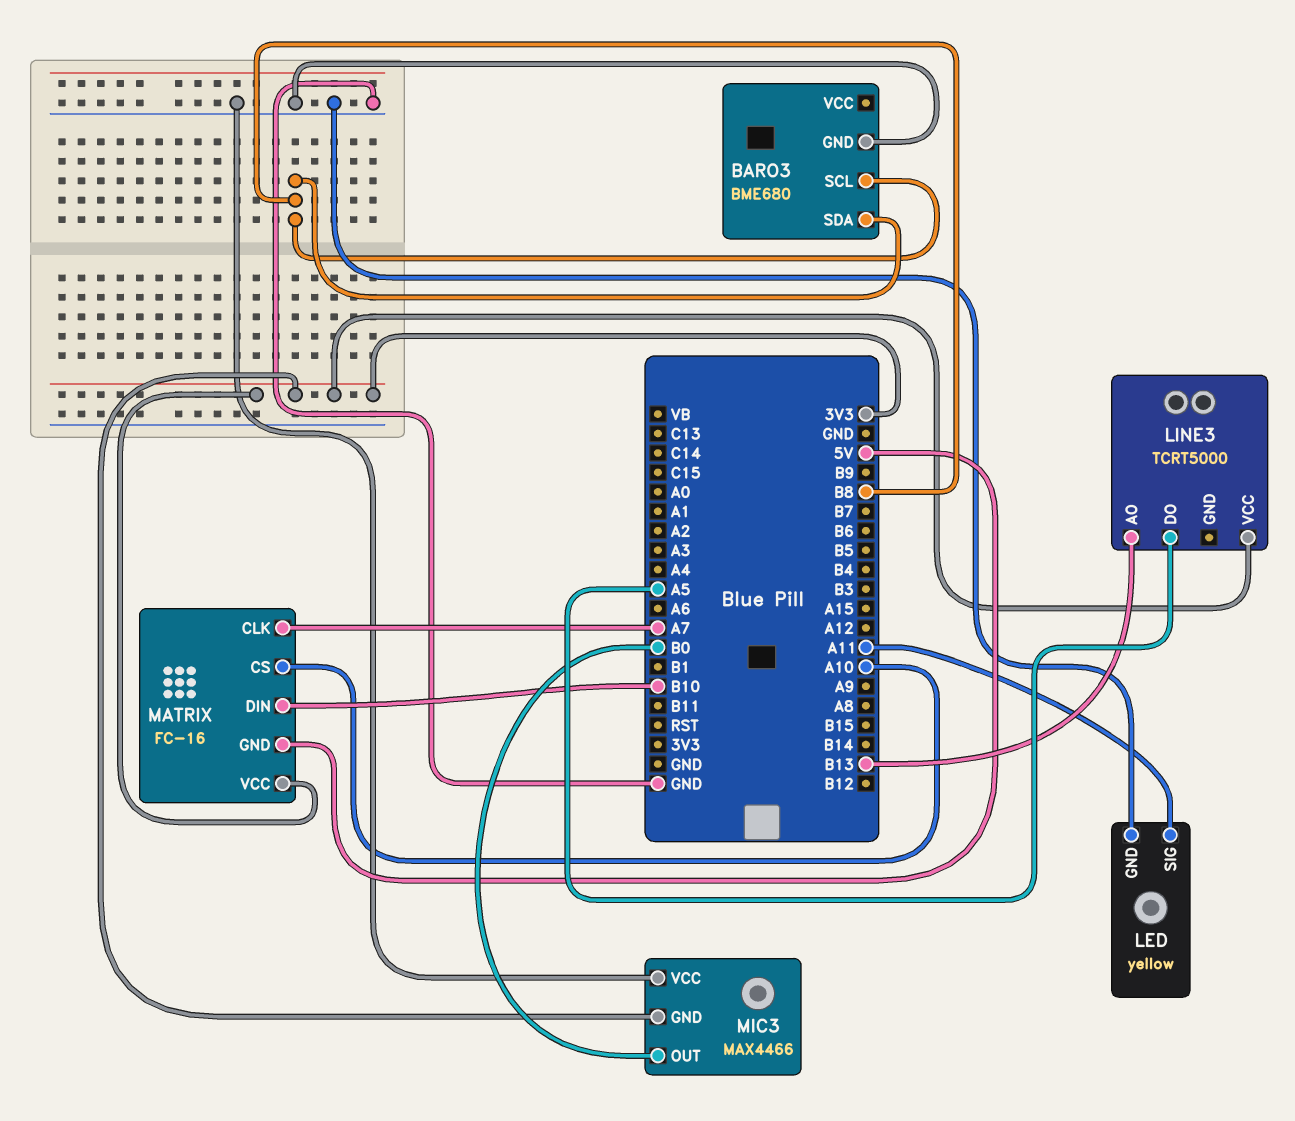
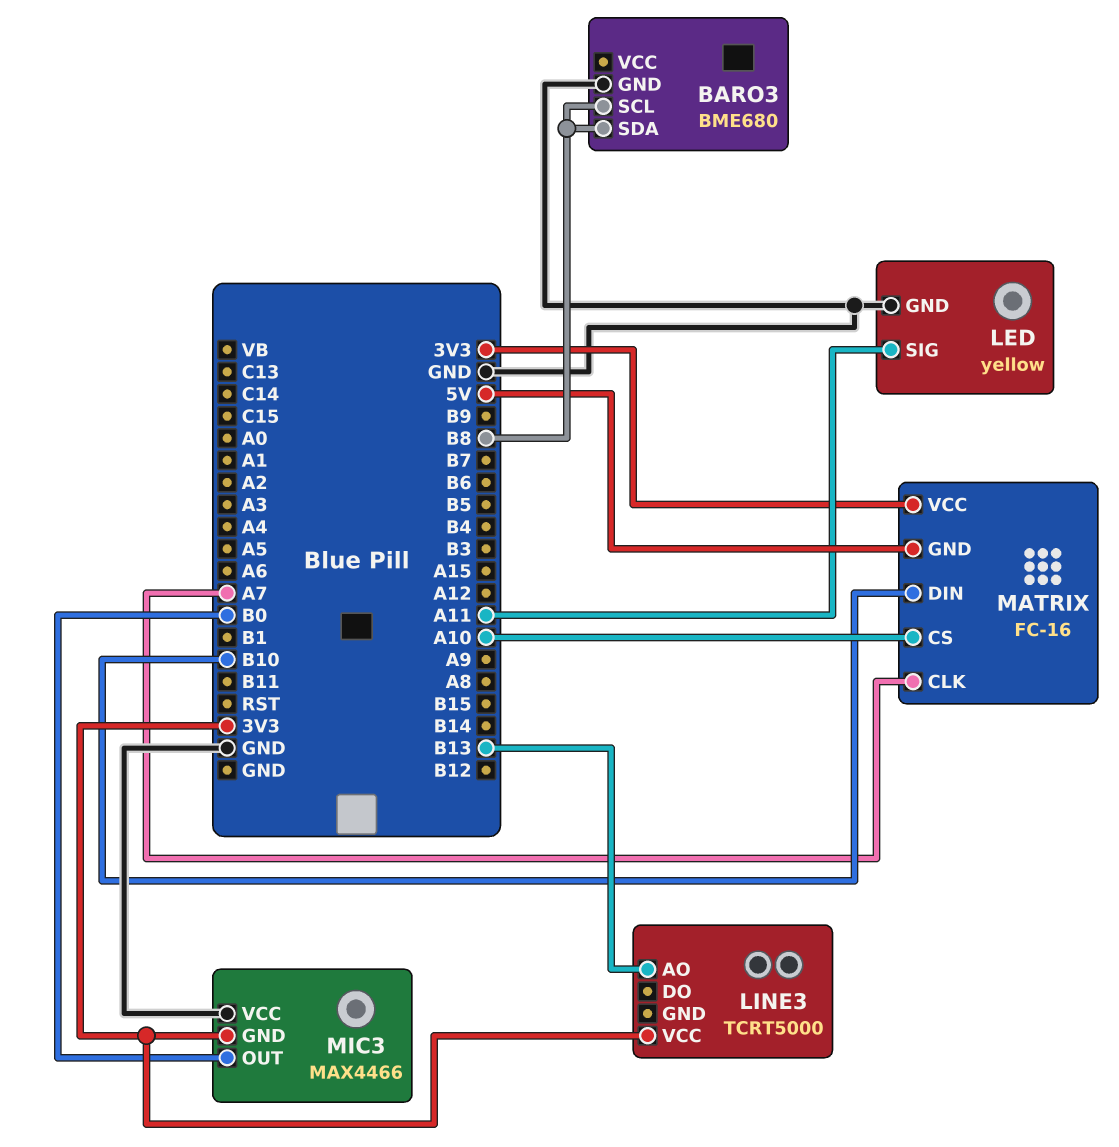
LINE3 pin DO: A5 -> none

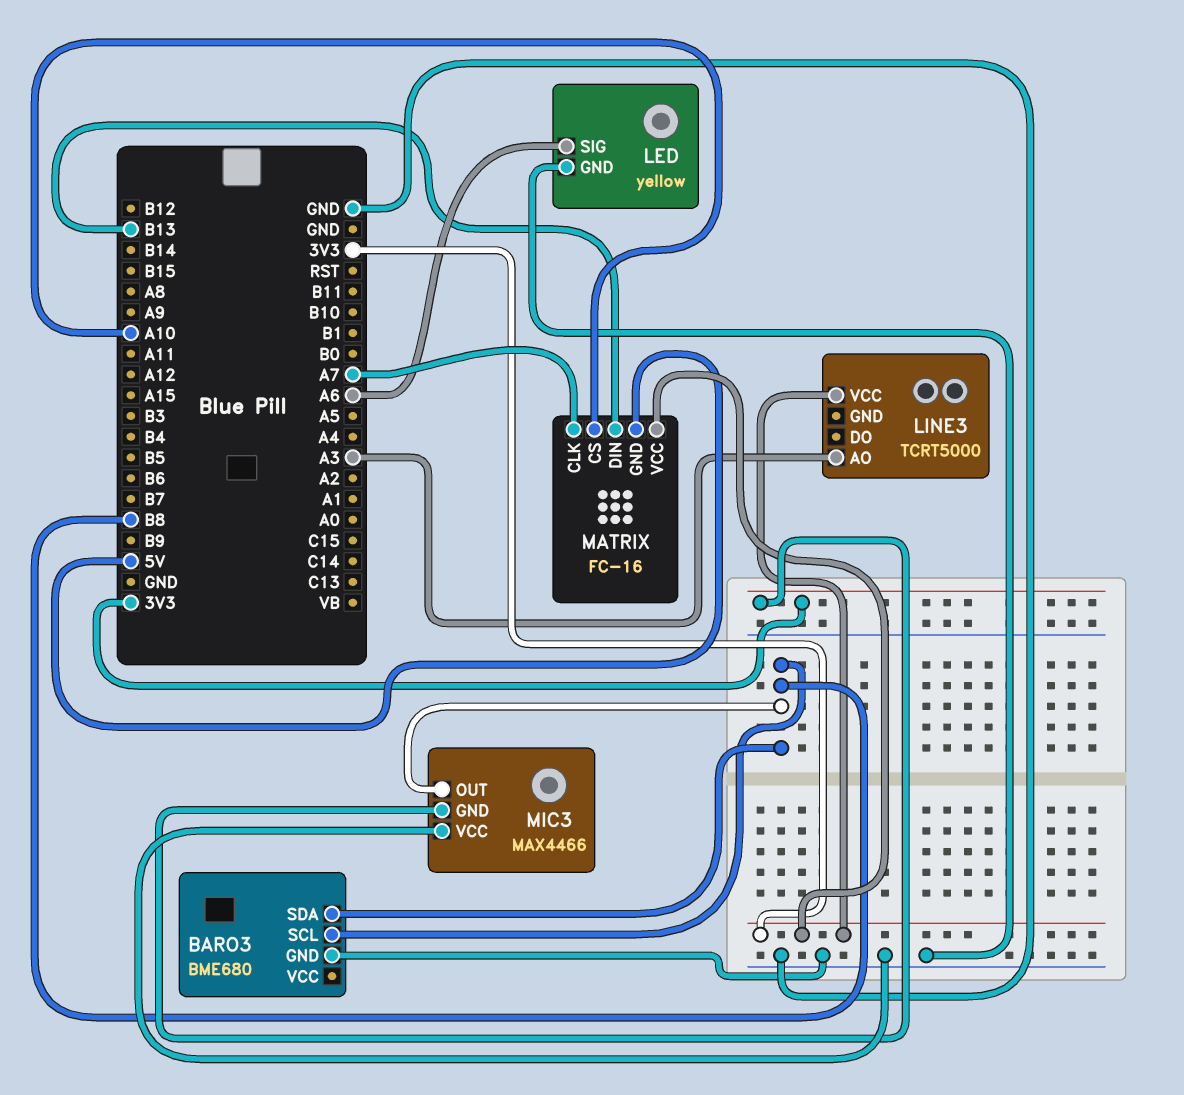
LED pin SIG: A11 -> A6
LINE3 pin AO: B13 -> A3
MATRIX pin DIN: B10 -> B13
MIC3 pin OUT: B0 -> B8

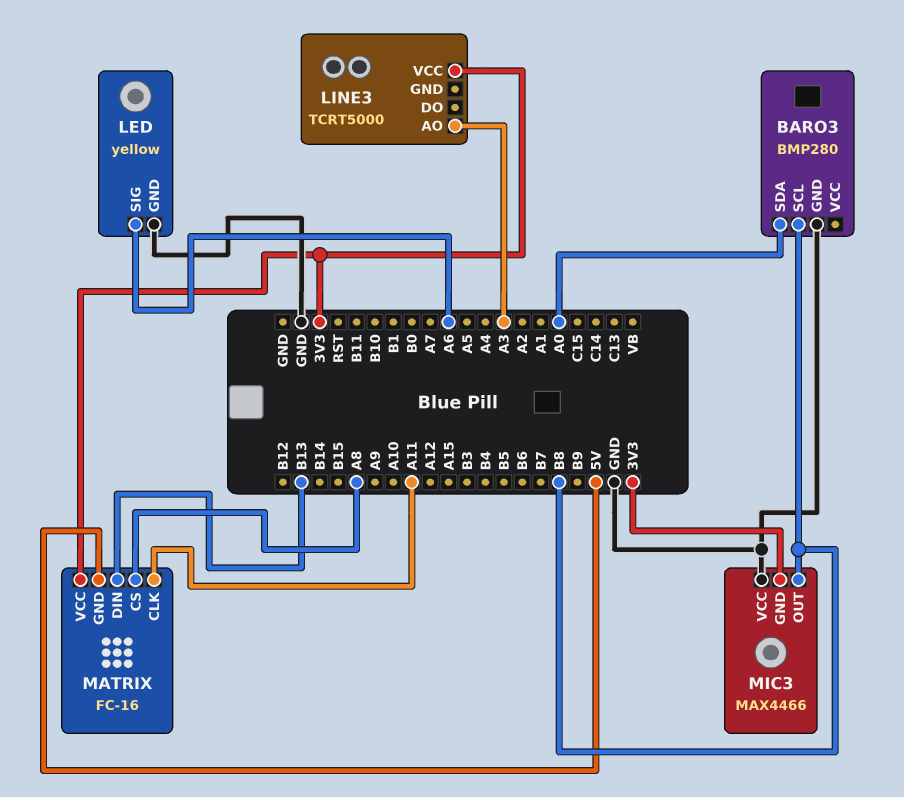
BARO3: BME680 -> BMP280
BARO3 pin SDA: B8 -> A0
MATRIX pin CLK: A7 -> A11
MATRIX pin CS: A10 -> A8

